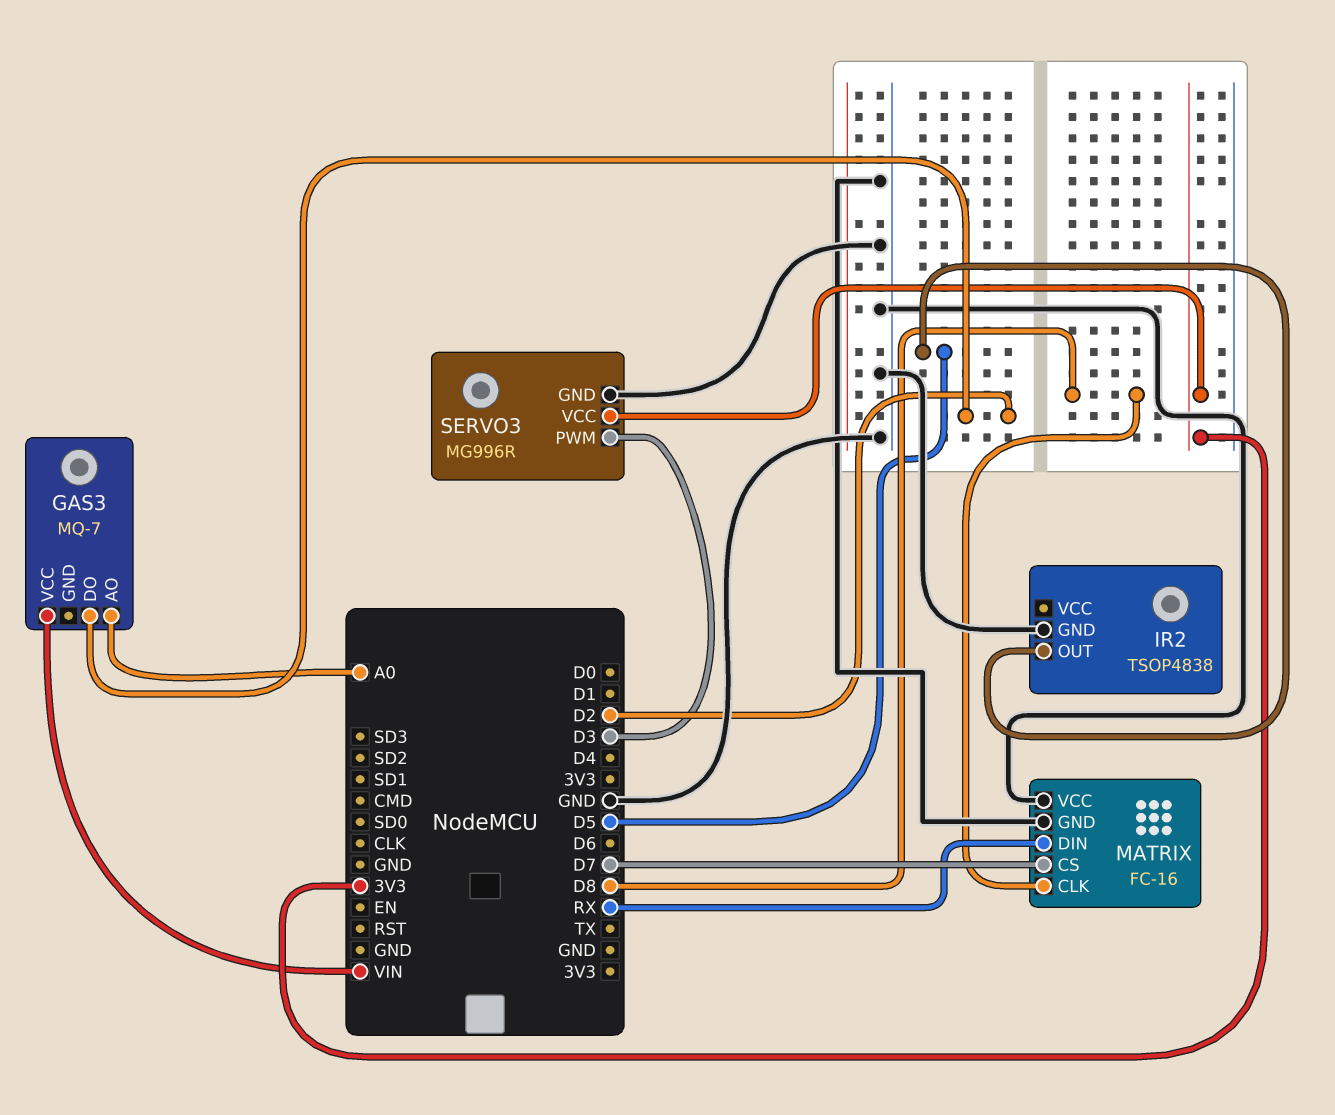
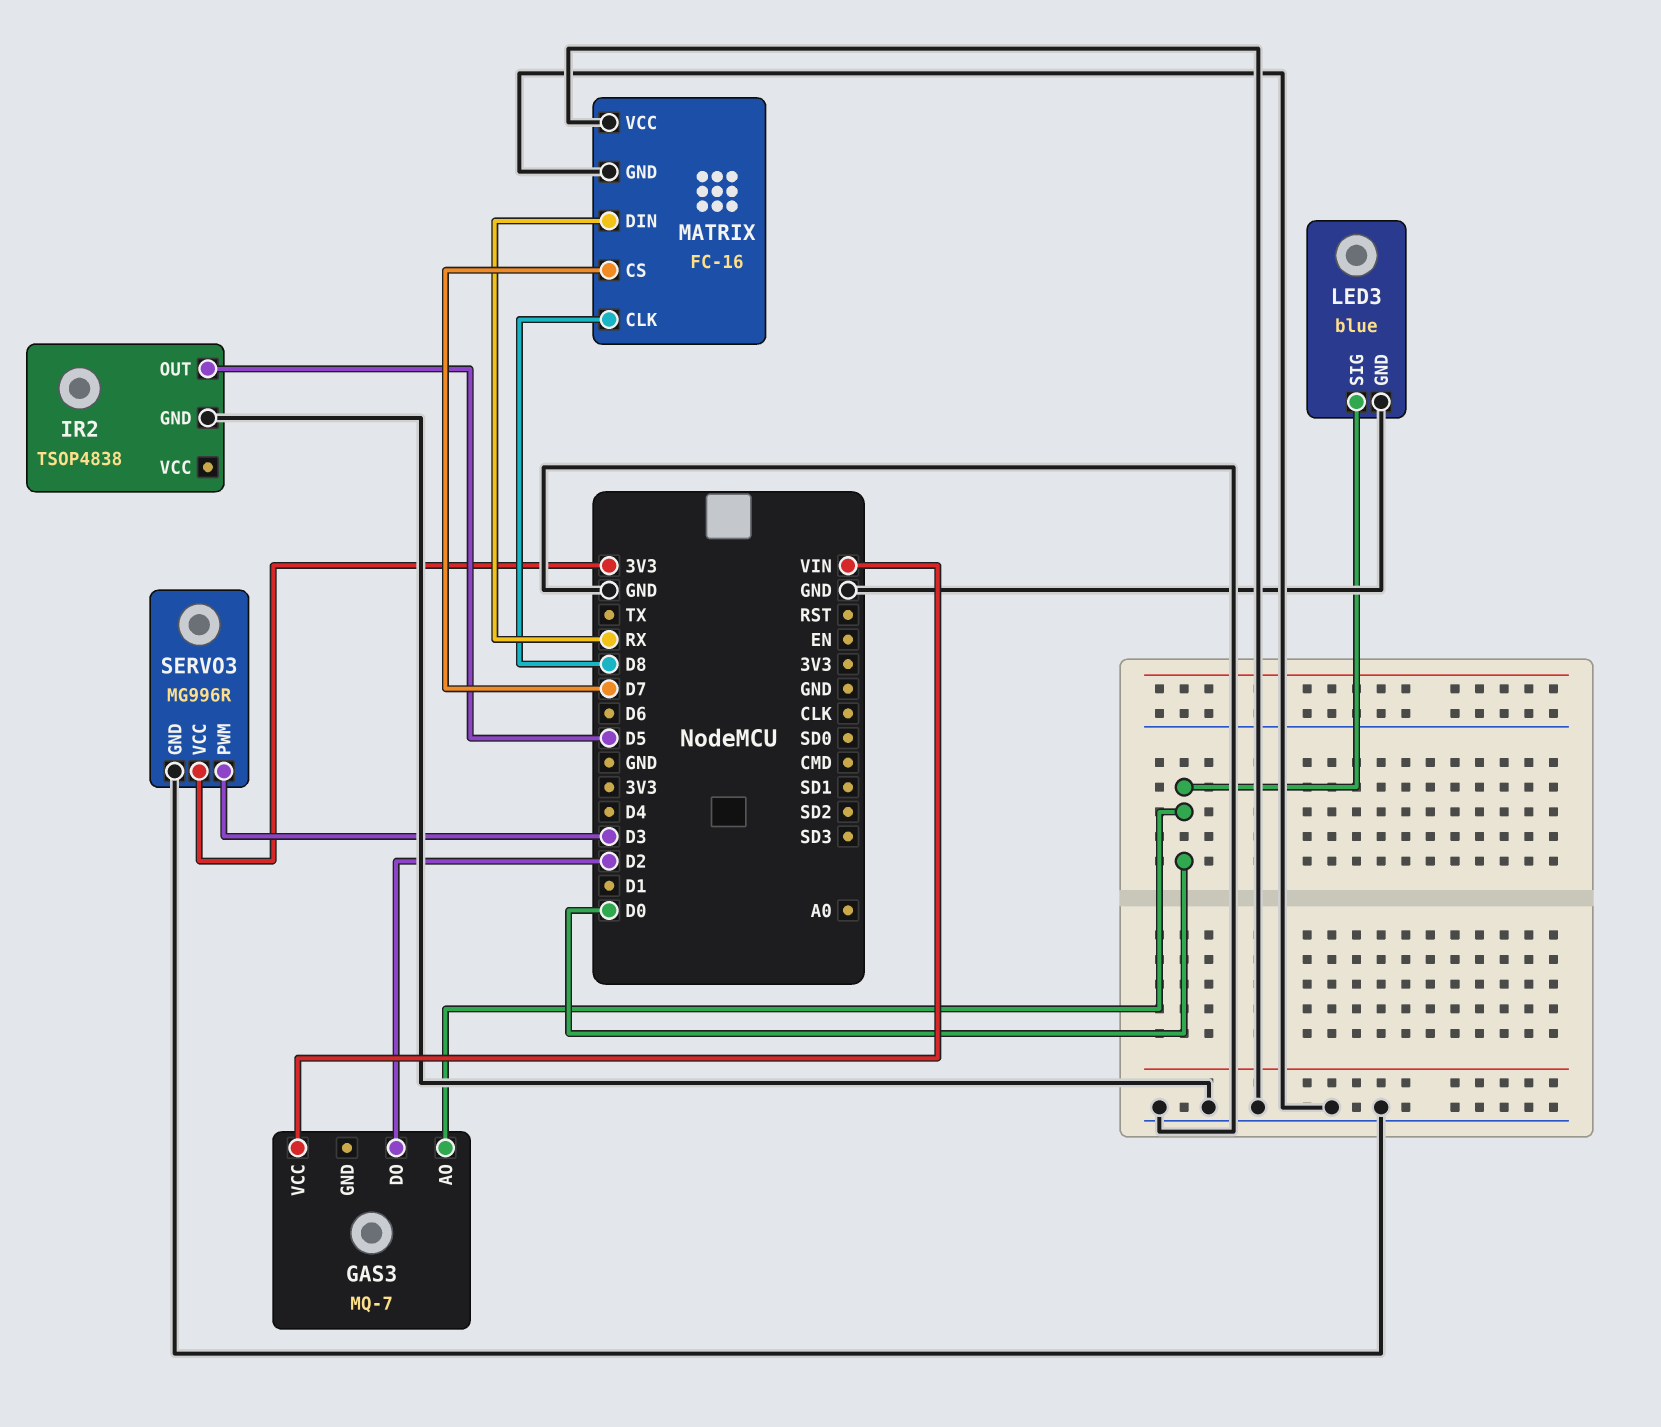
GAS3 pin AO: A0 -> D0
LED3: none -> blue
LED3 pin GND: none -> GND
LED3 pin SIG: none -> D0

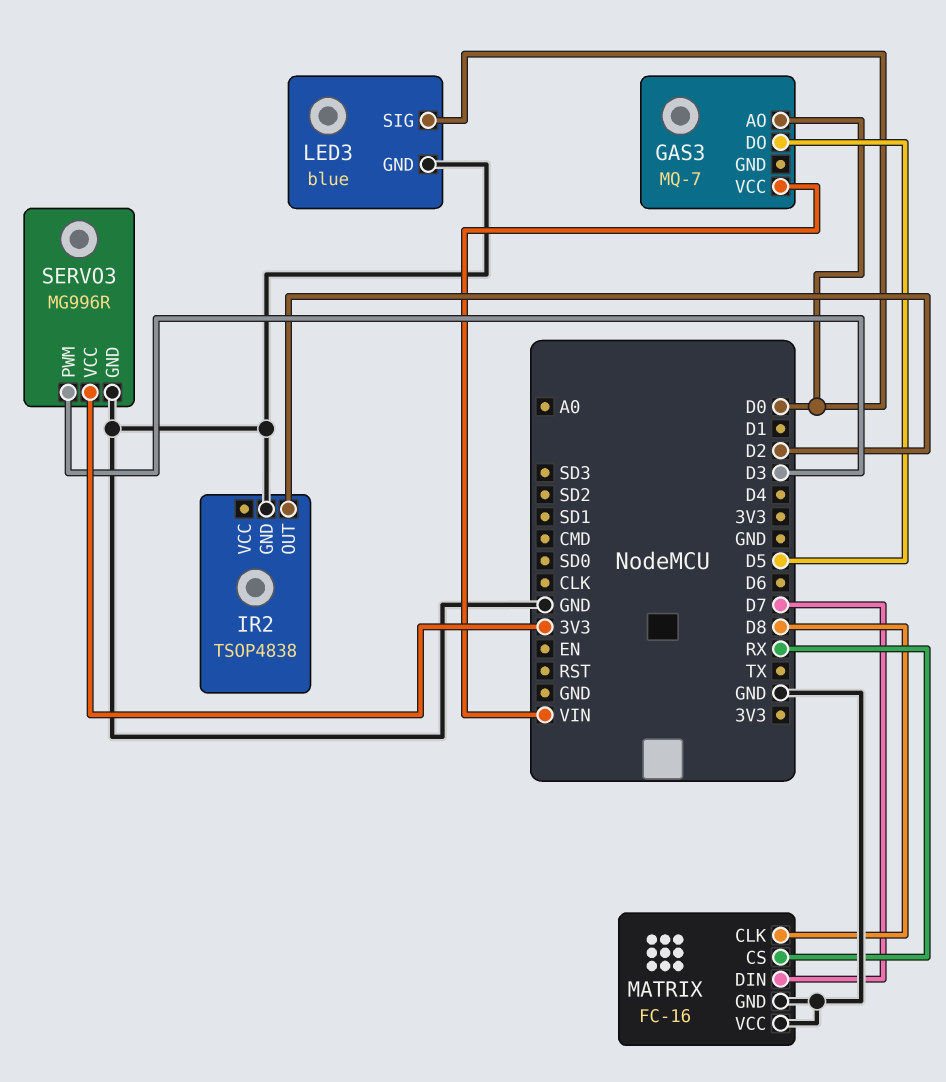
GAS3 pin DO: D2 -> D5
IR2 pin OUT: D5 -> D2
MATRIX pin CS: D7 -> RX
MATRIX pin DIN: RX -> D7

